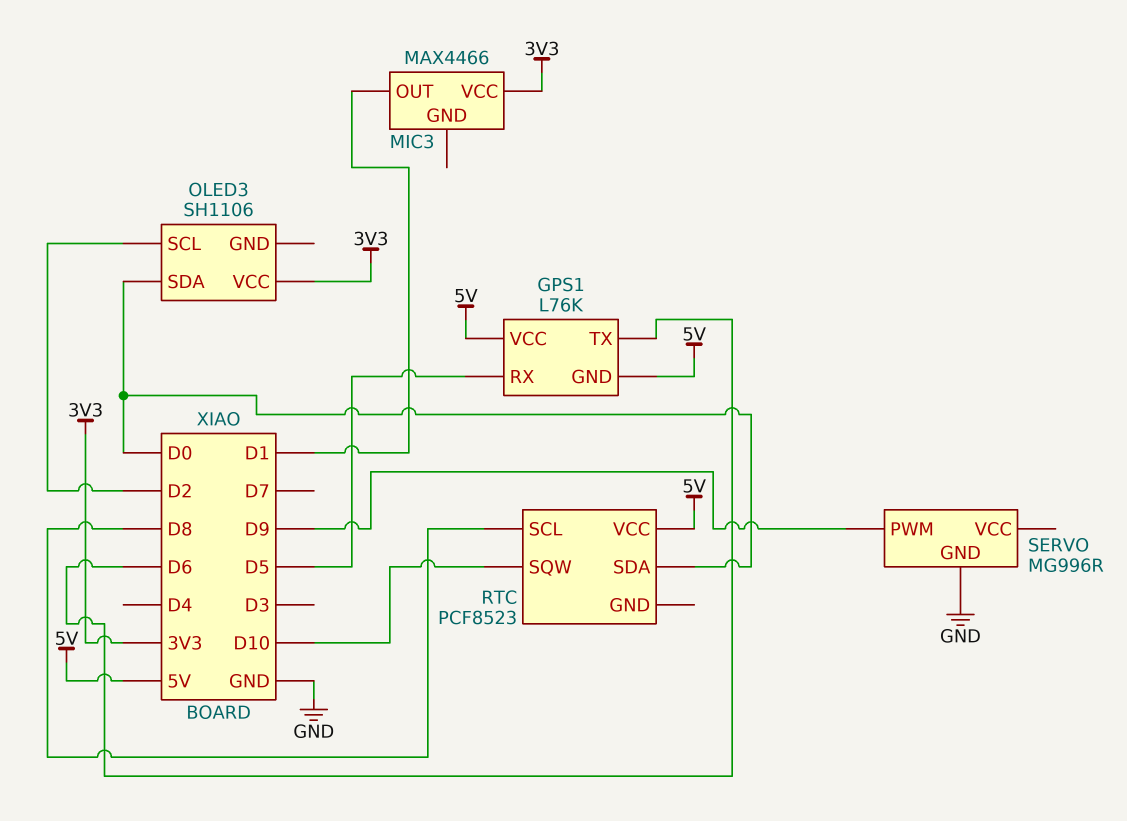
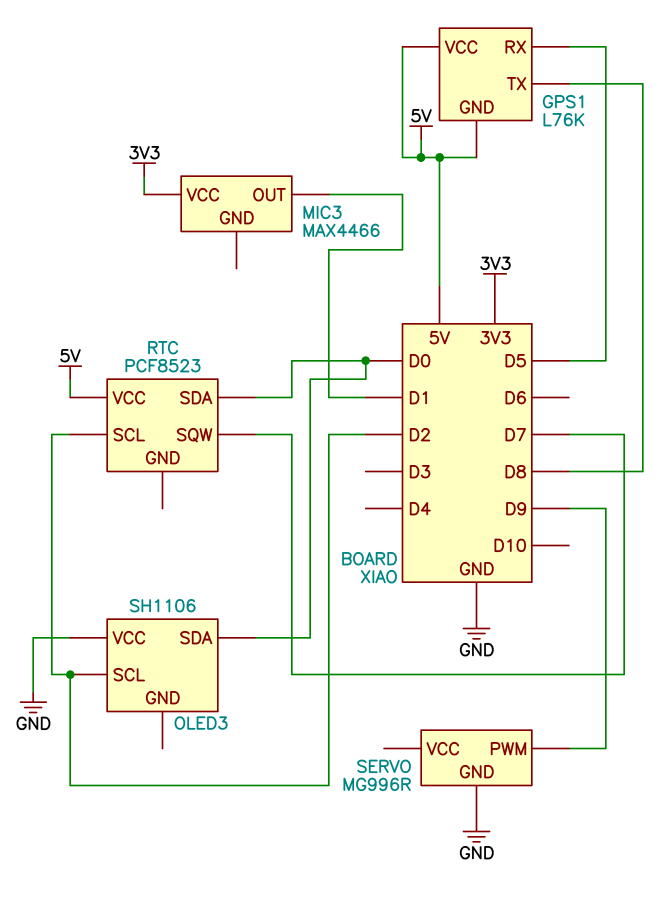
GPS1 pin TX: D6 -> D8
OLED3 pin VCC: 3V3 -> GND
RTC pin SCL: D8 -> D2
RTC pin SQW: D10 -> D7

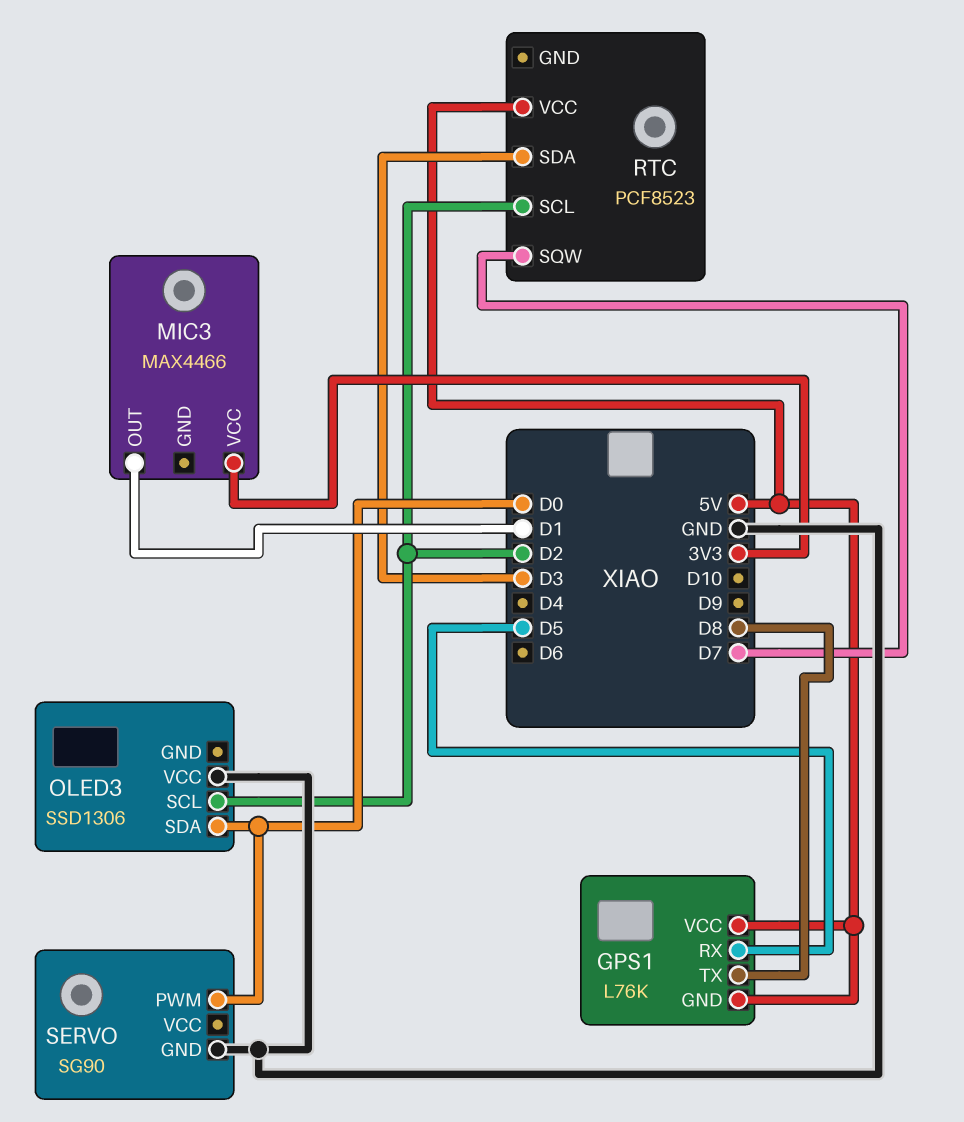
OLED3: SH1106 -> SSD1306
RTC pin SDA: D0 -> D3
SERVO: MG996R -> SG90
SERVO pin PWM: D9 -> D0

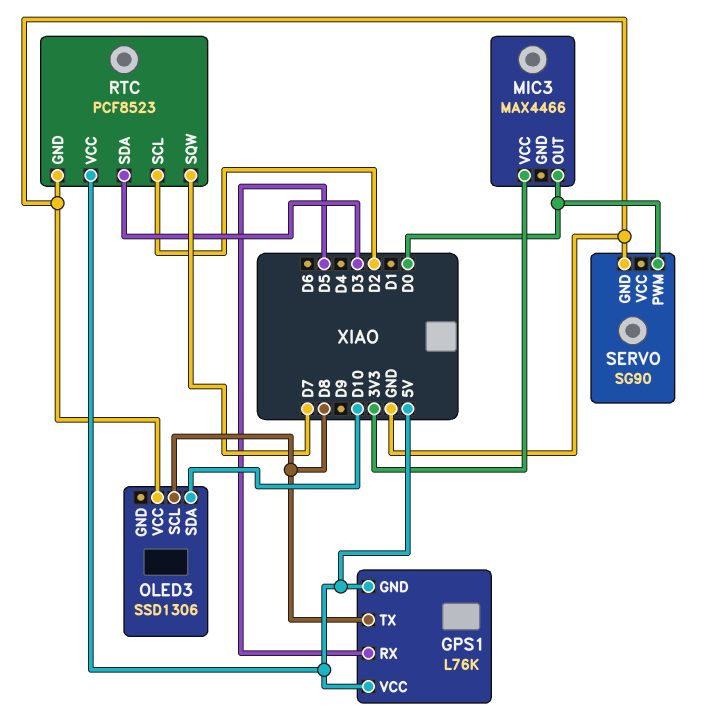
MIC3 pin OUT: D1 -> D0
OLED3 pin SCL: D2 -> D8
OLED3 pin SDA: D0 -> D10
RTC pin GND: none -> GND

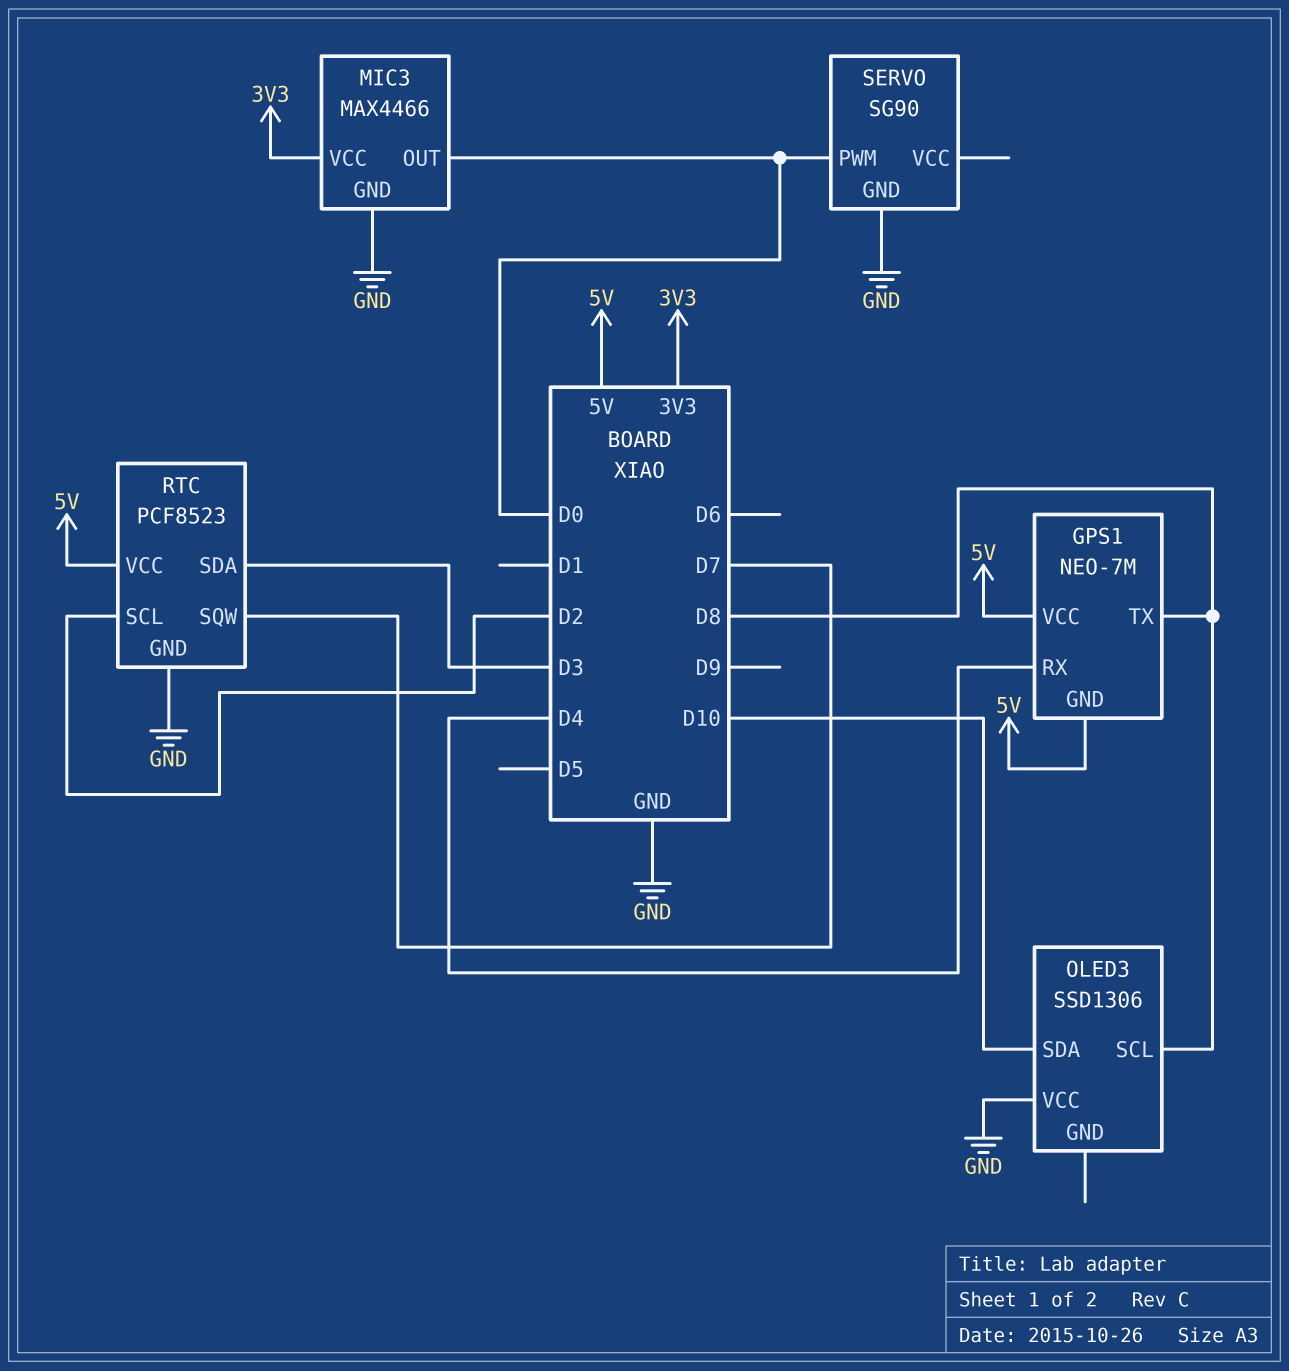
GPS1: L76K -> NEO-7M
GPS1 pin RX: D5 -> D4
MIC3 pin GND: none -> GND

